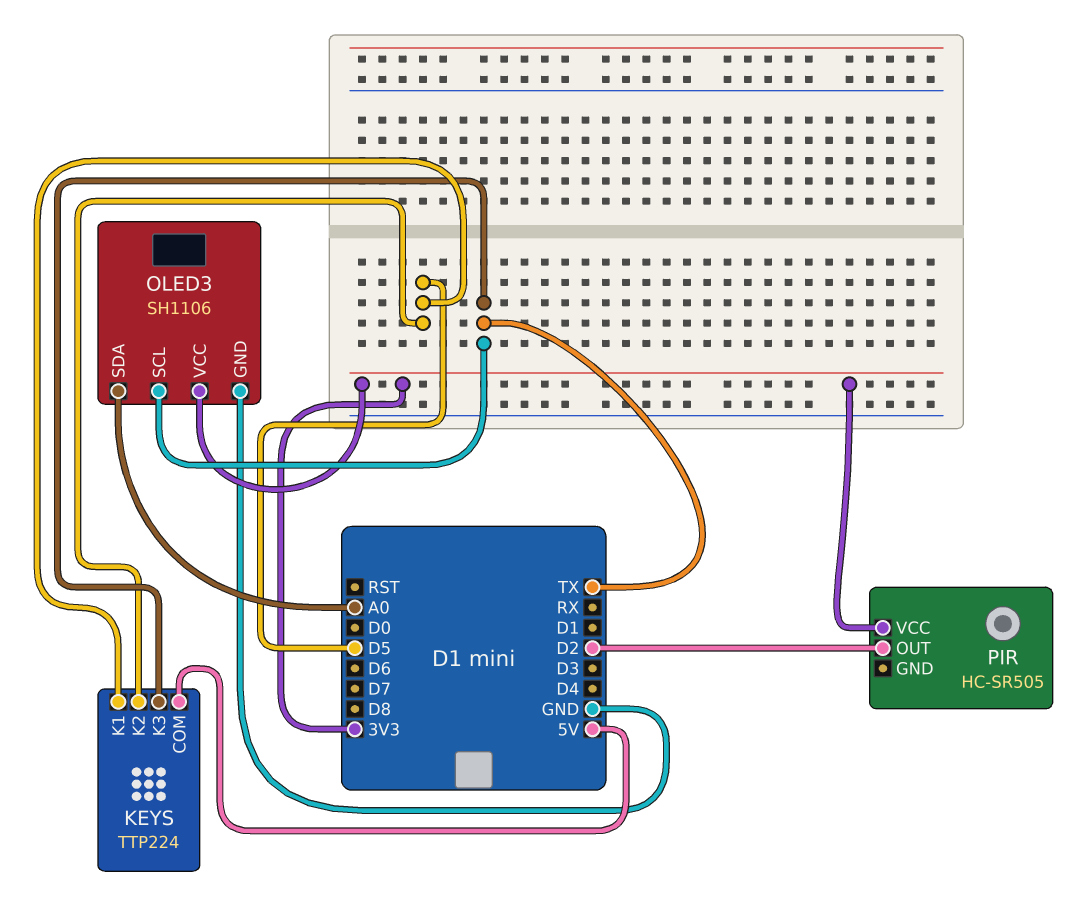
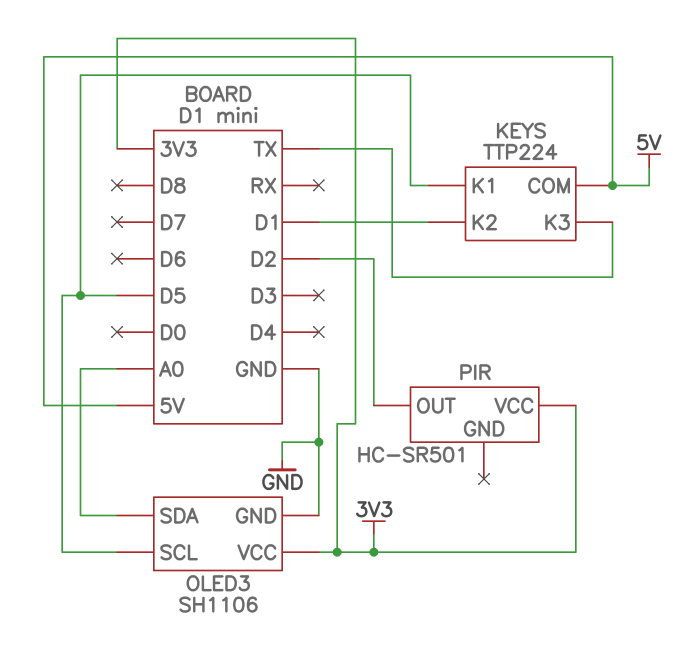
KEYS pin K2: D5 -> D1
OLED3 pin SCL: TX -> D5
PIR: HC-SR505 -> HC-SR501

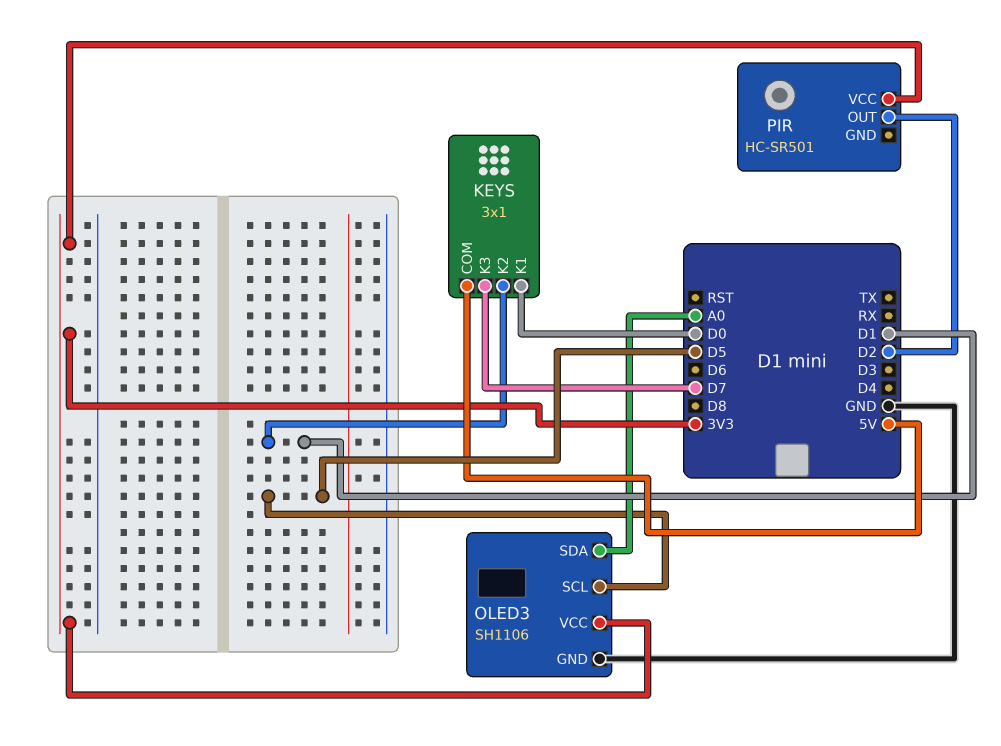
KEYS: TTP224 -> 3x1
KEYS pin K1: D5 -> D0
KEYS pin K3: TX -> D7

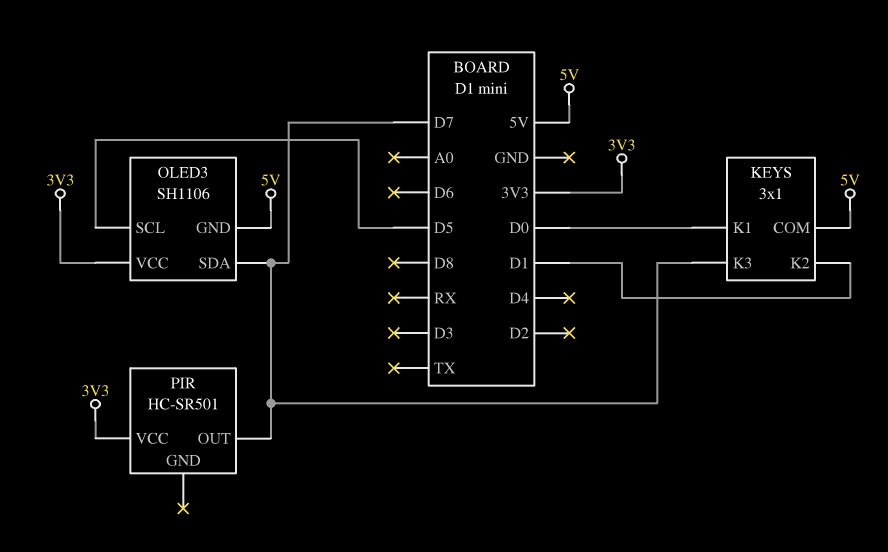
OLED3 pin GND: GND -> 5V
OLED3 pin SDA: A0 -> D7
PIR pin OUT: D2 -> D7

